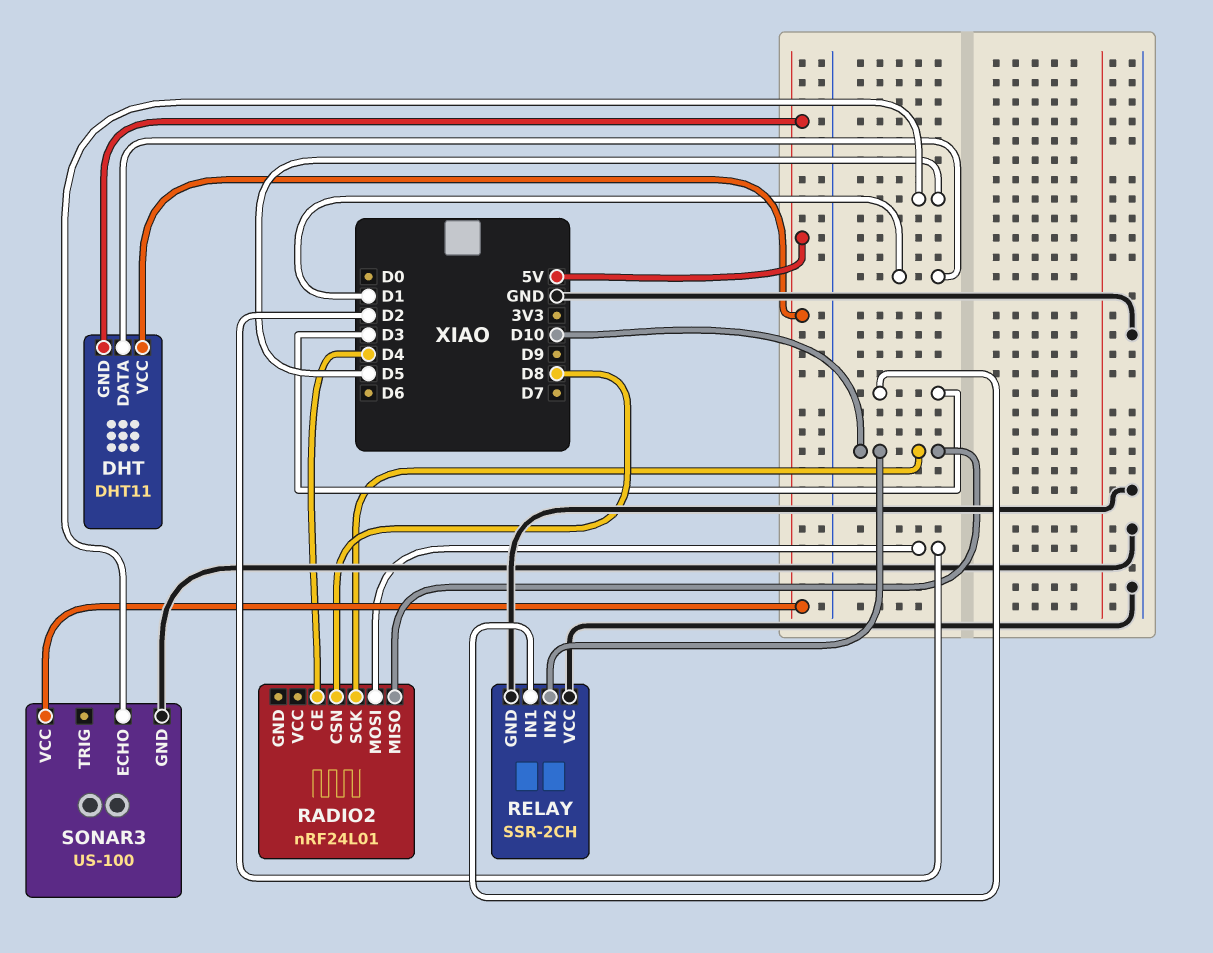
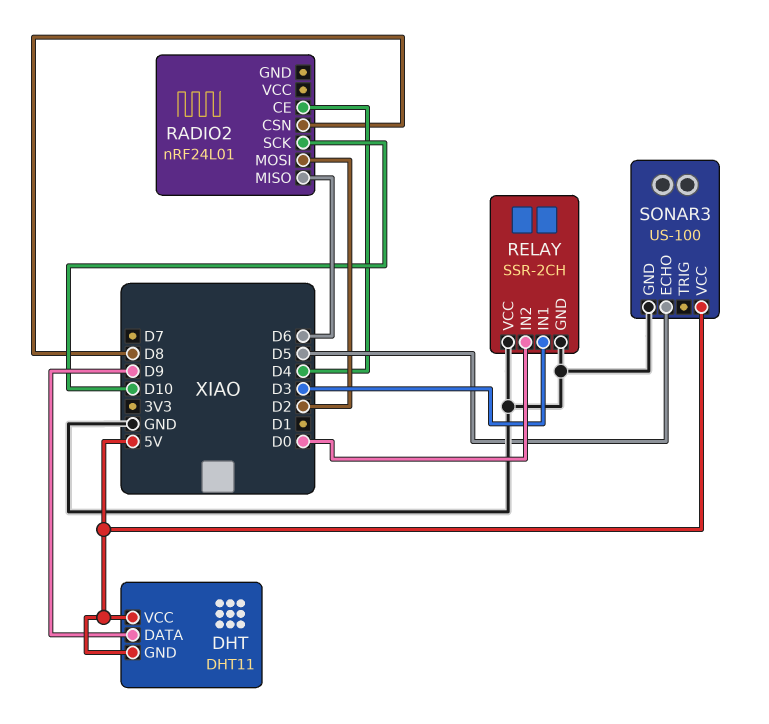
DHT pin DATA: D1 -> D9
RADIO2 pin MISO: D10 -> D6
RELAY pin IN2: D10 -> D0

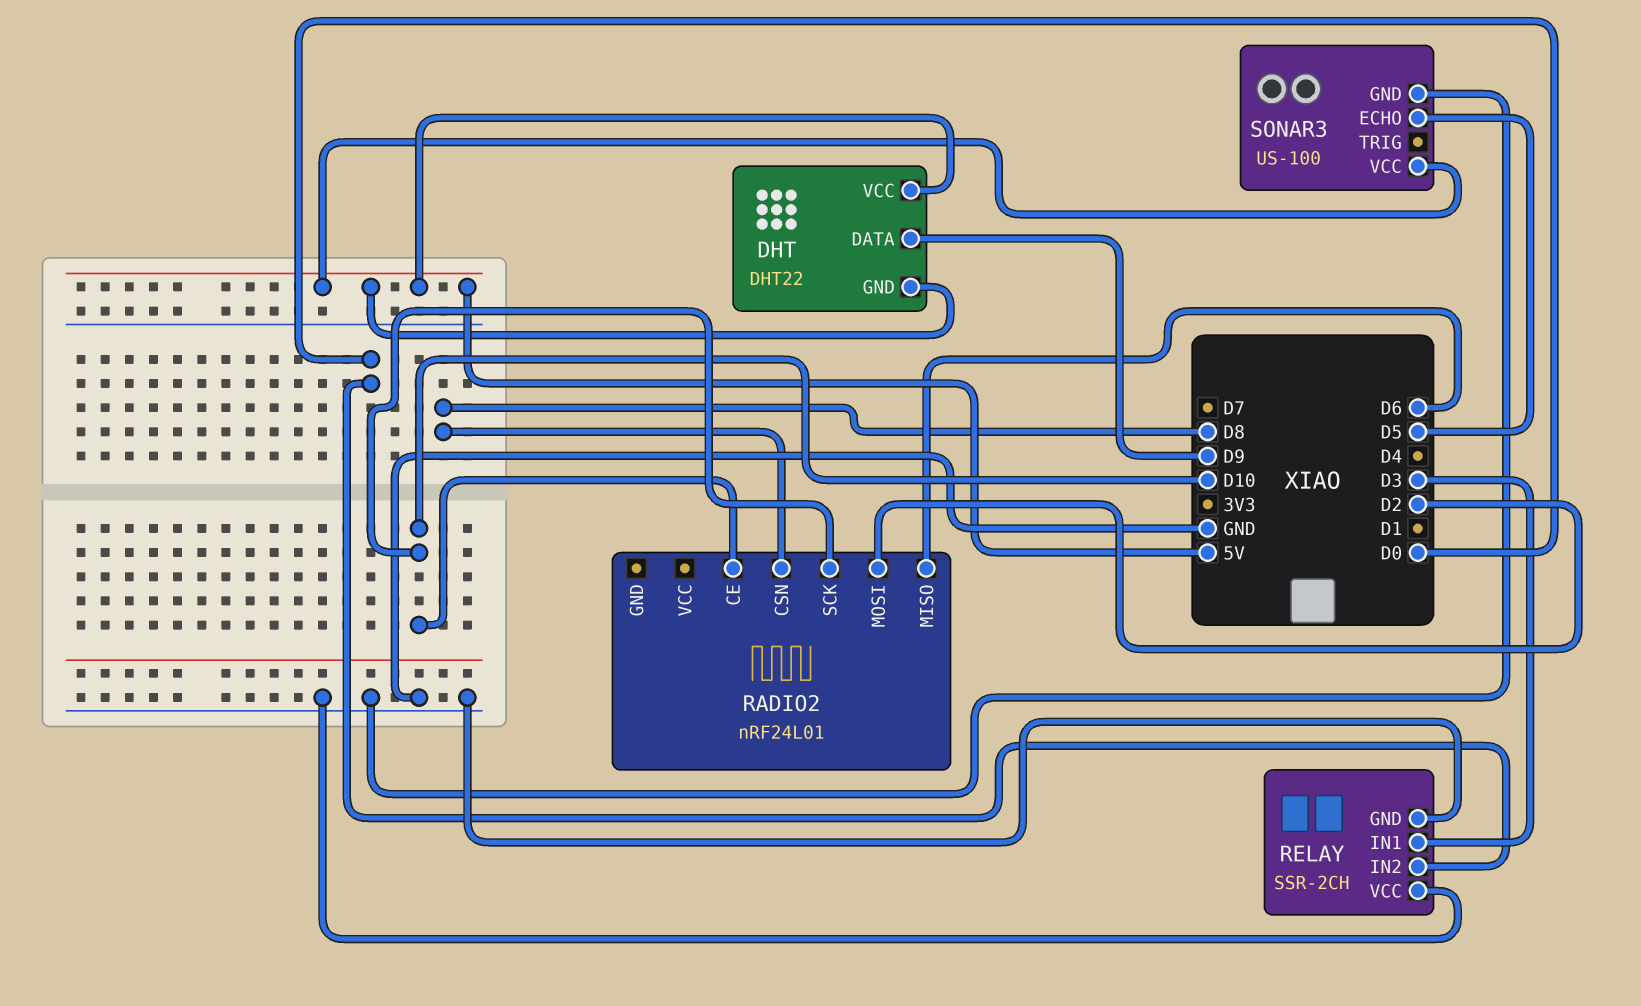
DHT: DHT11 -> DHT22
RADIO2 pin CE: D4 -> D10

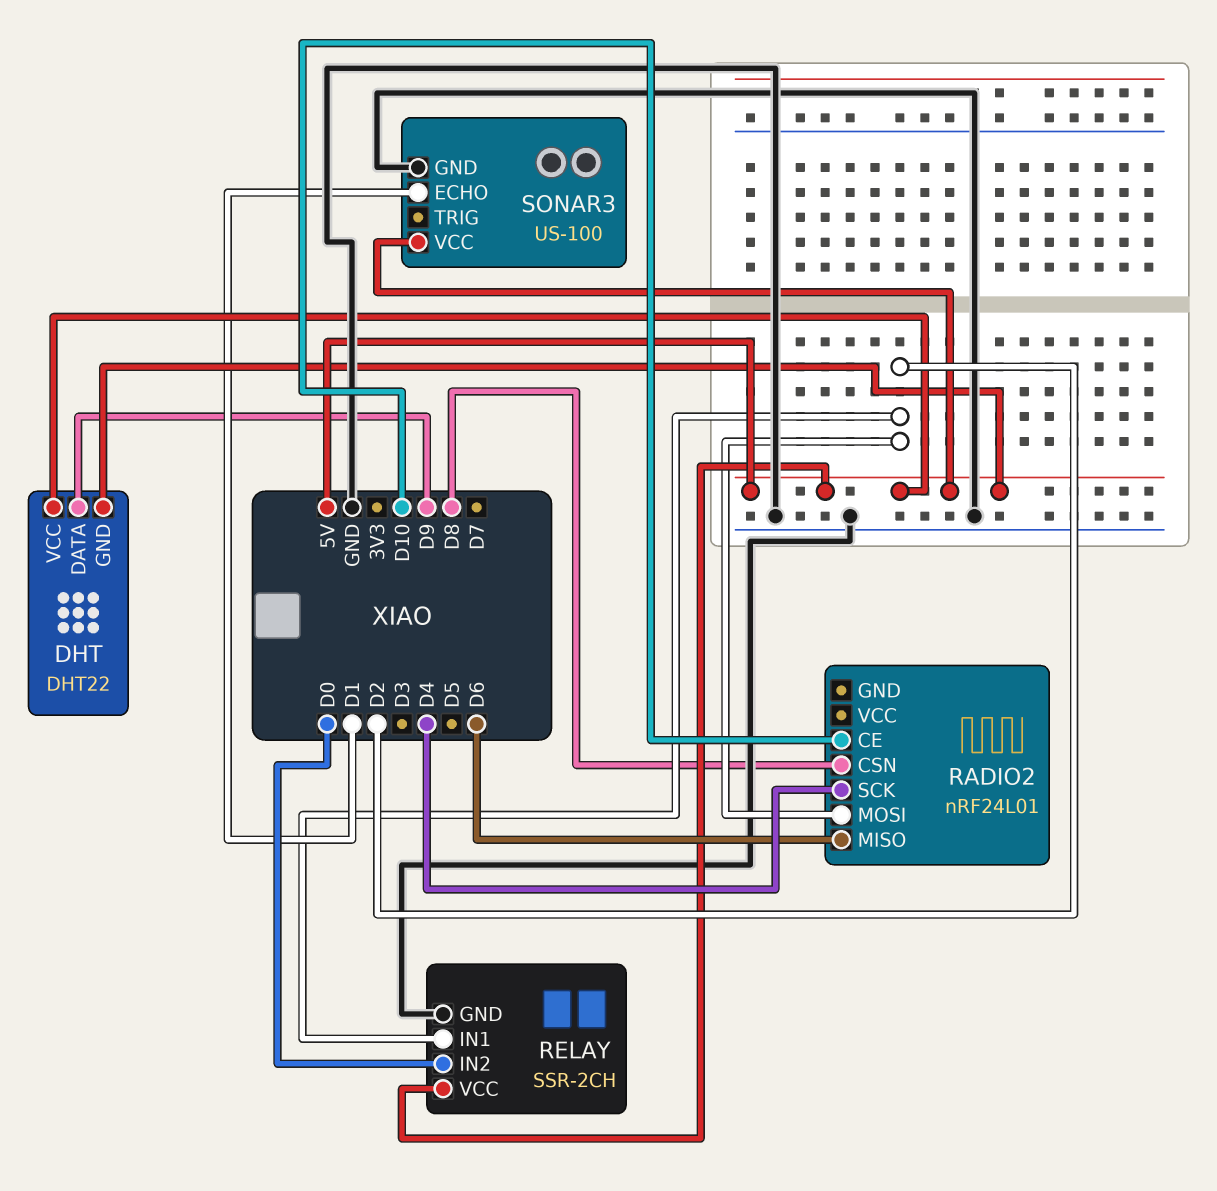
RADIO2 pin SCK: D10 -> D4
RELAY pin IN1: D3 -> D2
RELAY pin VCC: GND -> 5V
SONAR3 pin ECHO: D5 -> D1

